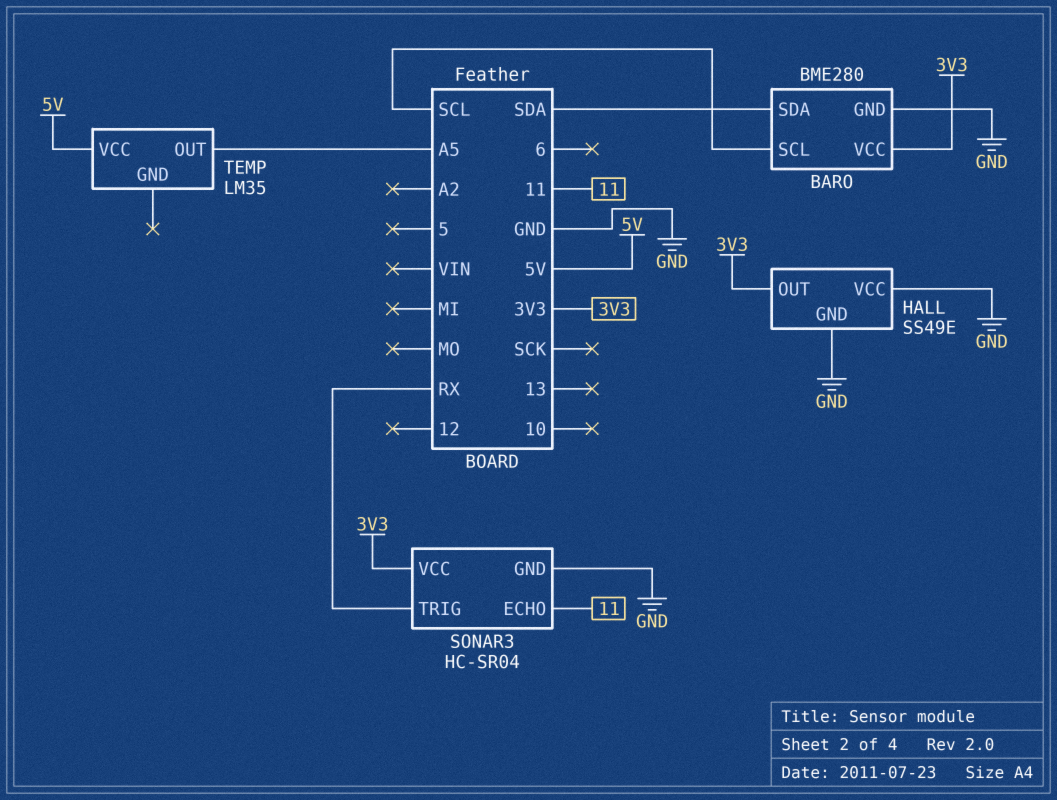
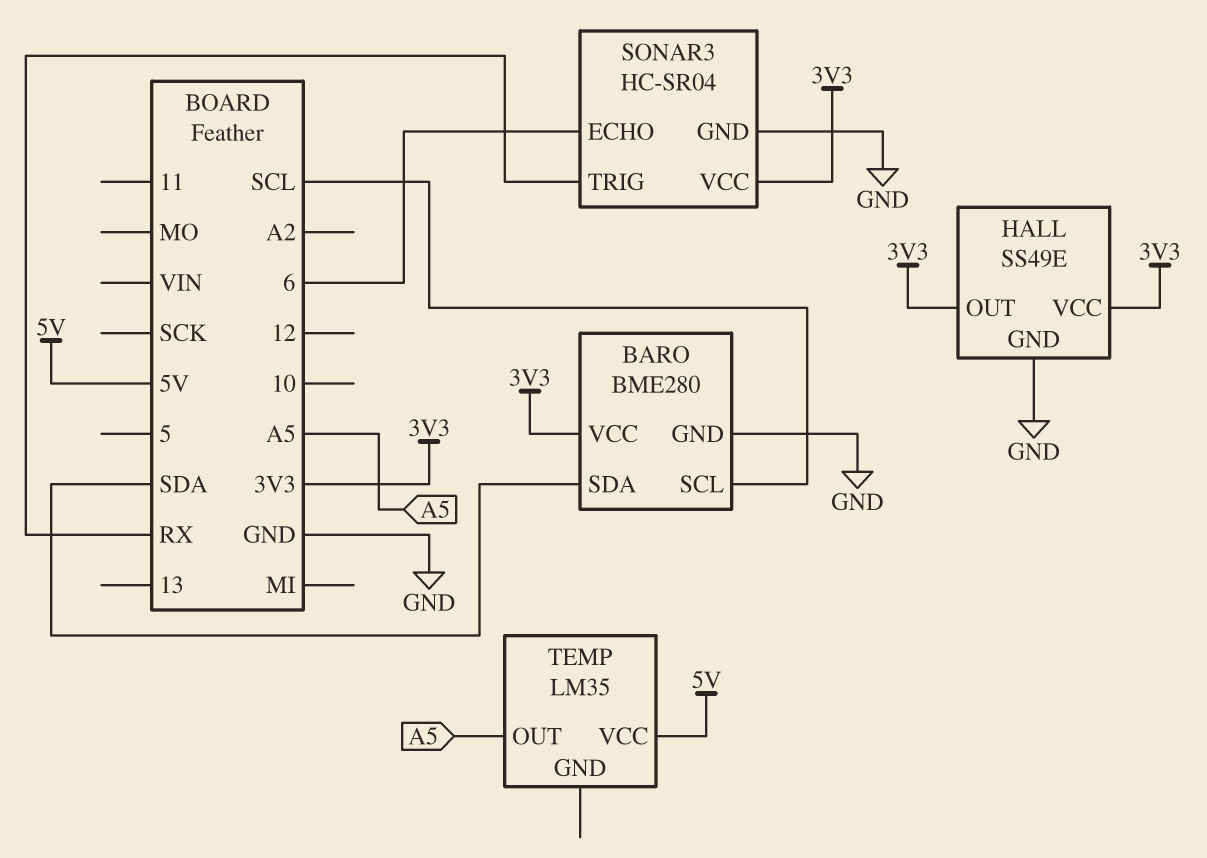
HALL pin VCC: GND -> 3V3
SONAR3 pin ECHO: 11 -> 6

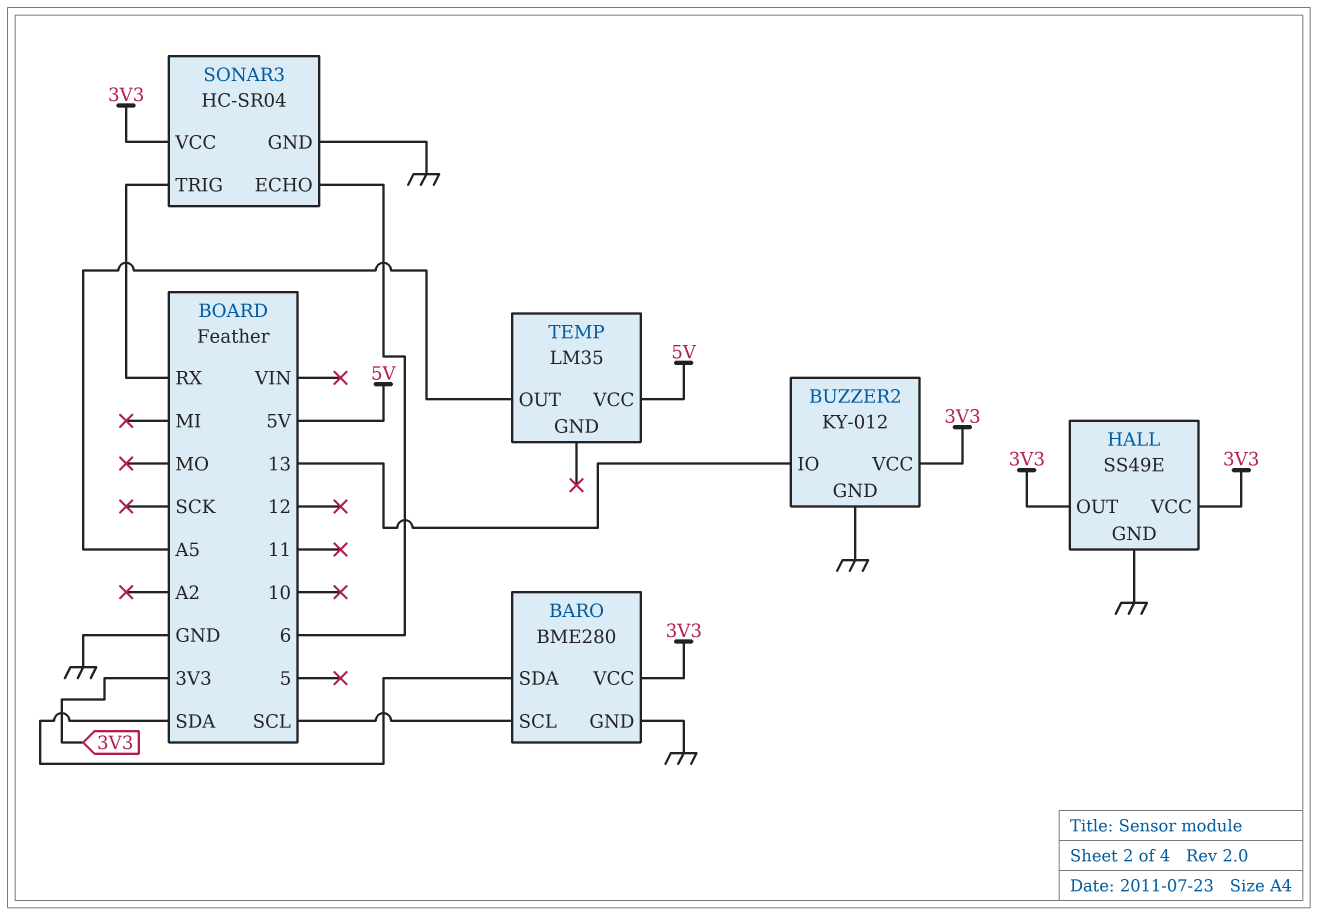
BUZZER2: none -> KY-012
BUZZER2 pin GND: none -> GND
BUZZER2 pin IO: none -> 13
BUZZER2 pin VCC: none -> 3V3

